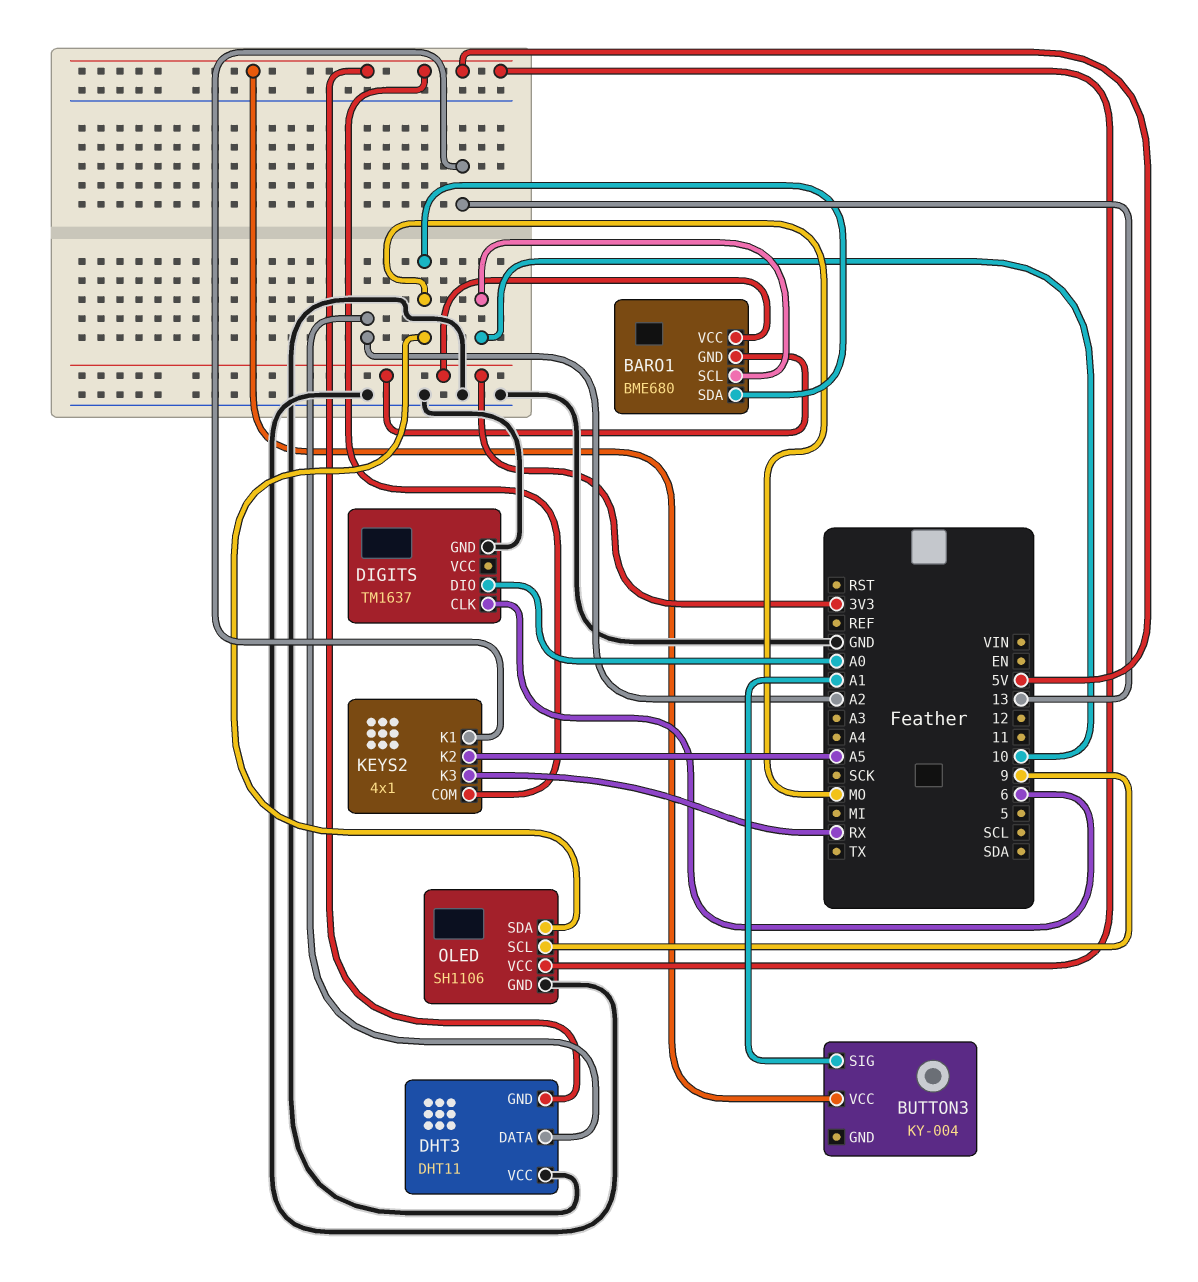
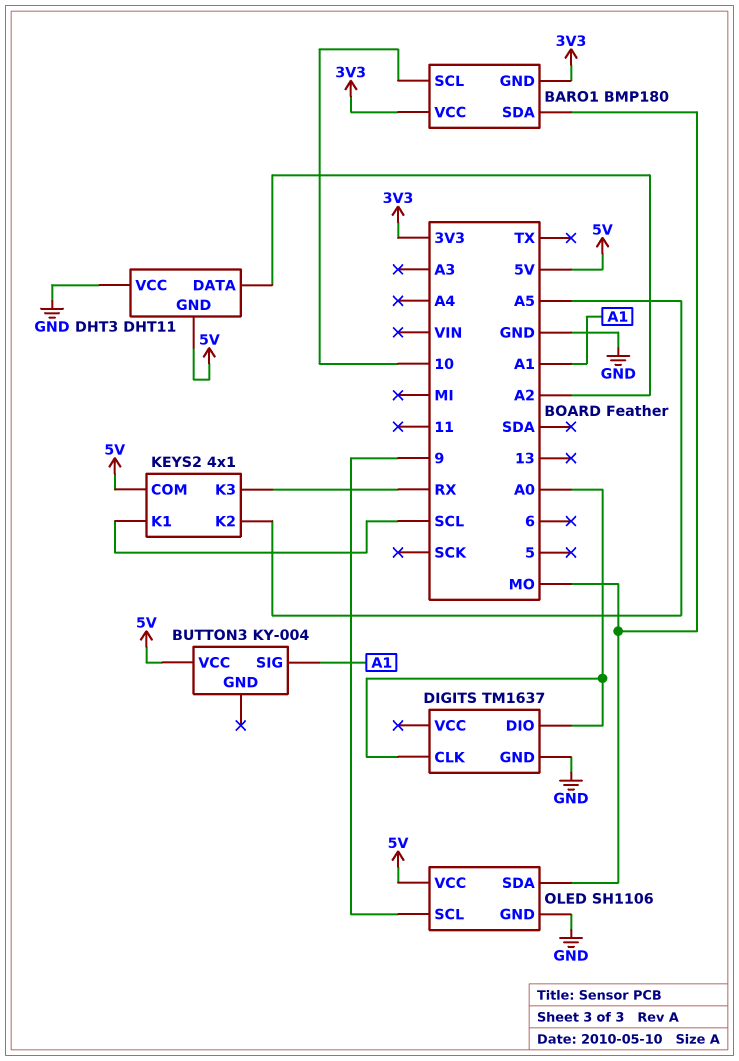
BARO1: BME680 -> BMP180
DIGITS pin CLK: 6 -> A0
KEYS2 pin K1: 13 -> SCL

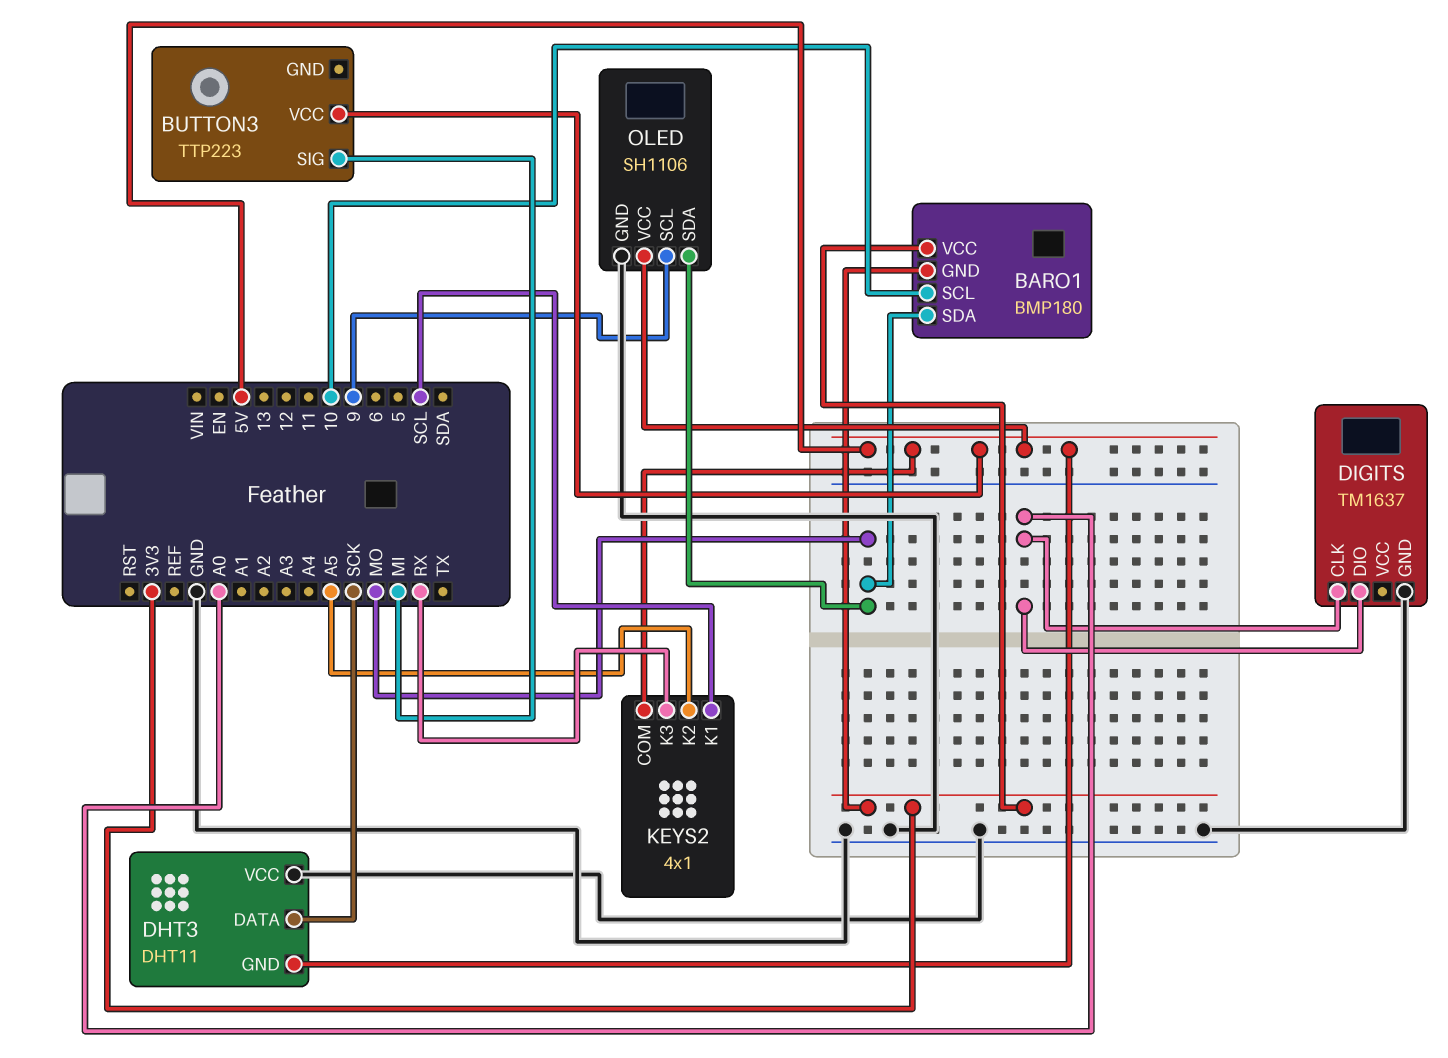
BUTTON3: KY-004 -> TTP223
BUTTON3 pin SIG: A1 -> MI
DHT3 pin DATA: A2 -> SCK

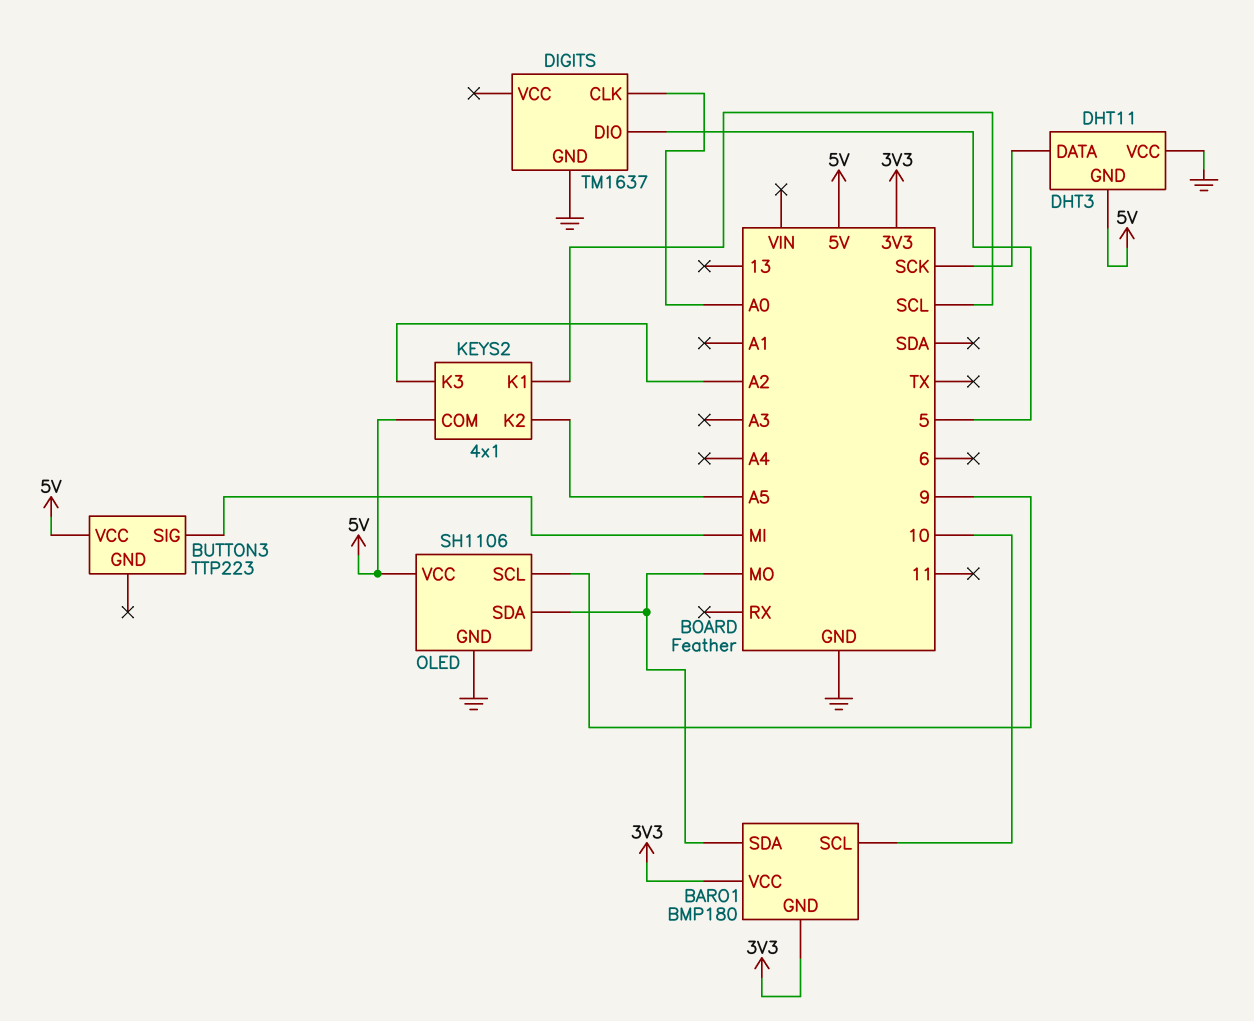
DIGITS pin DIO: A0 -> 5
KEYS2 pin K3: RX -> A2

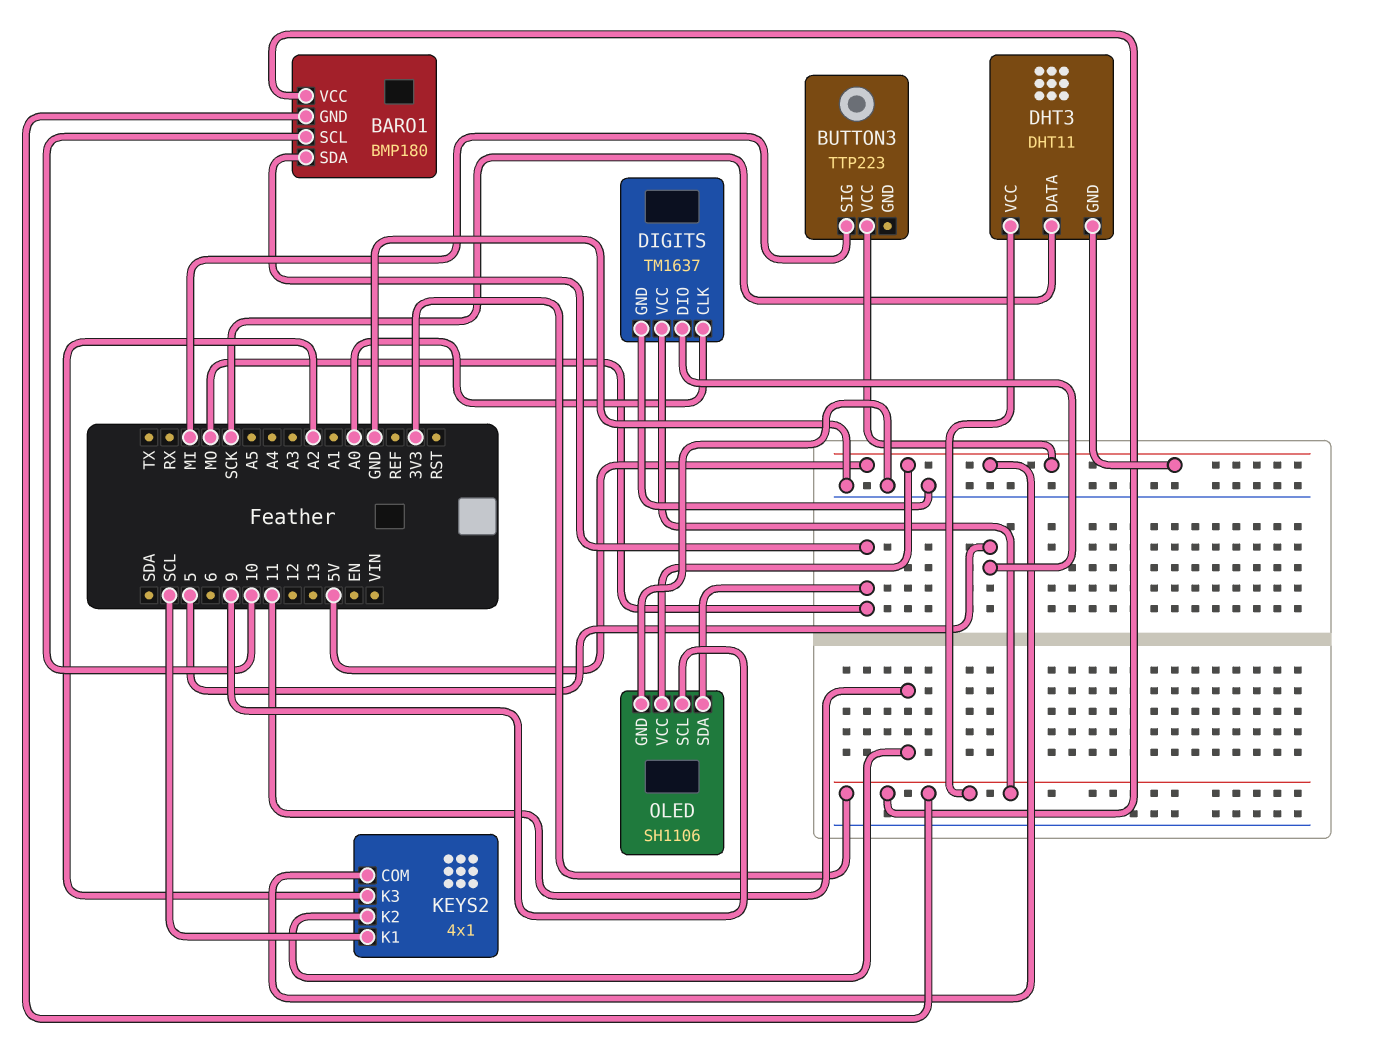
DHT3 pin VCC: GND -> 3V3
DIGITS pin VCC: none -> 3V3
KEYS2 pin K2: A5 -> 11

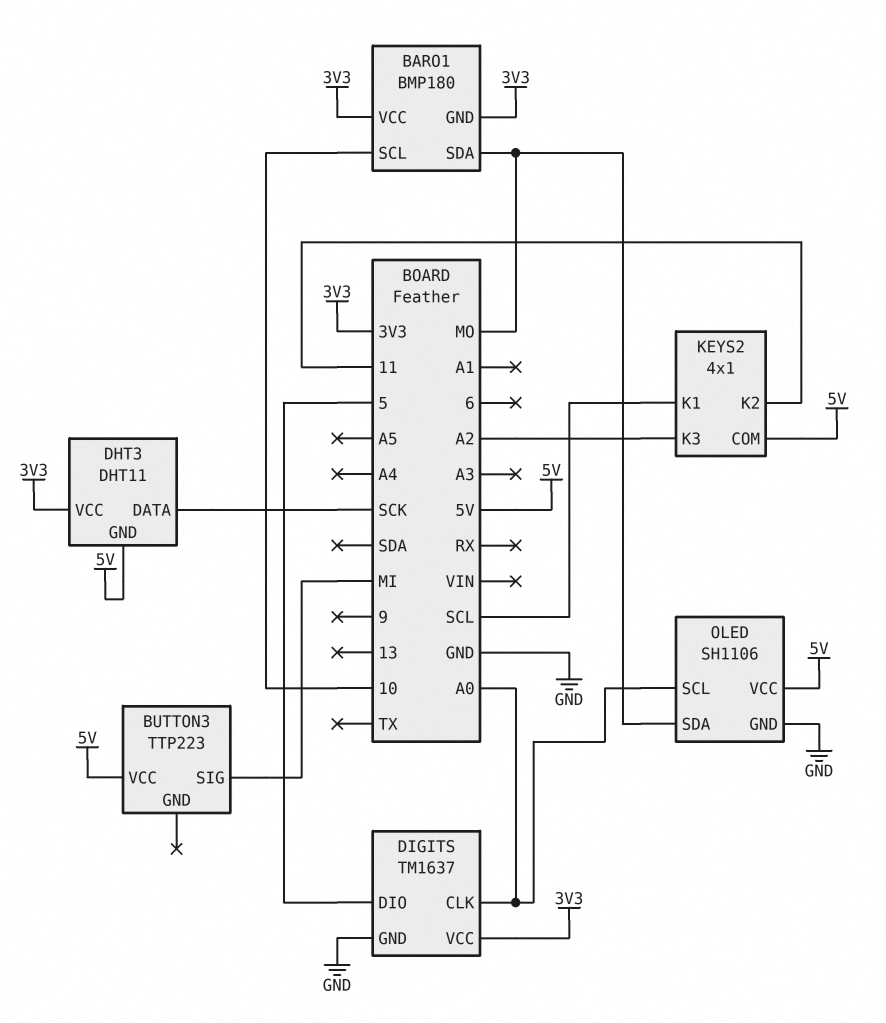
OLED pin SCL: 9 -> A0

